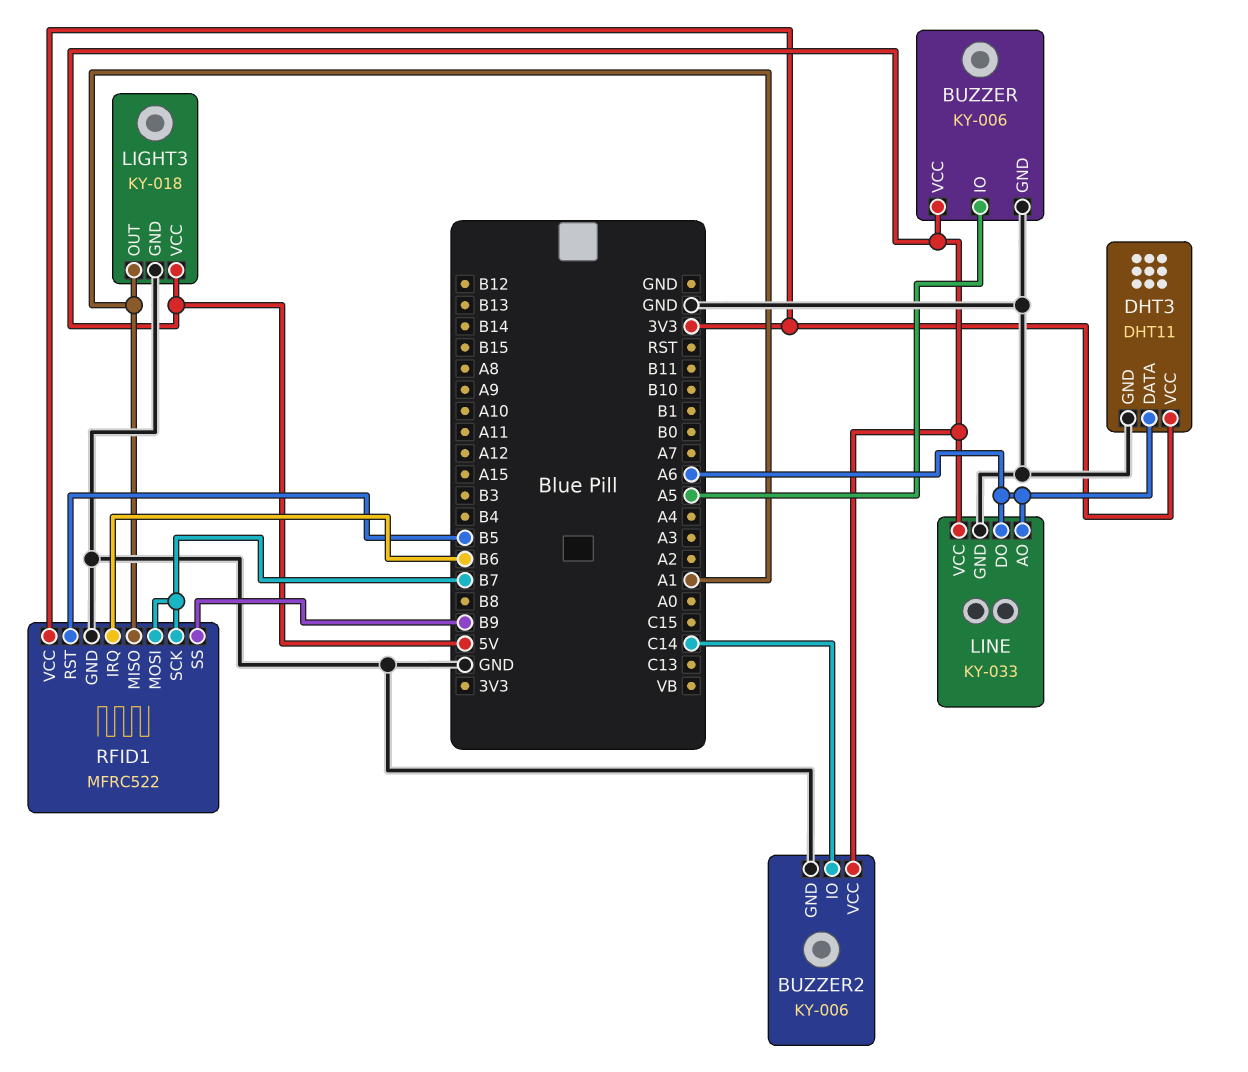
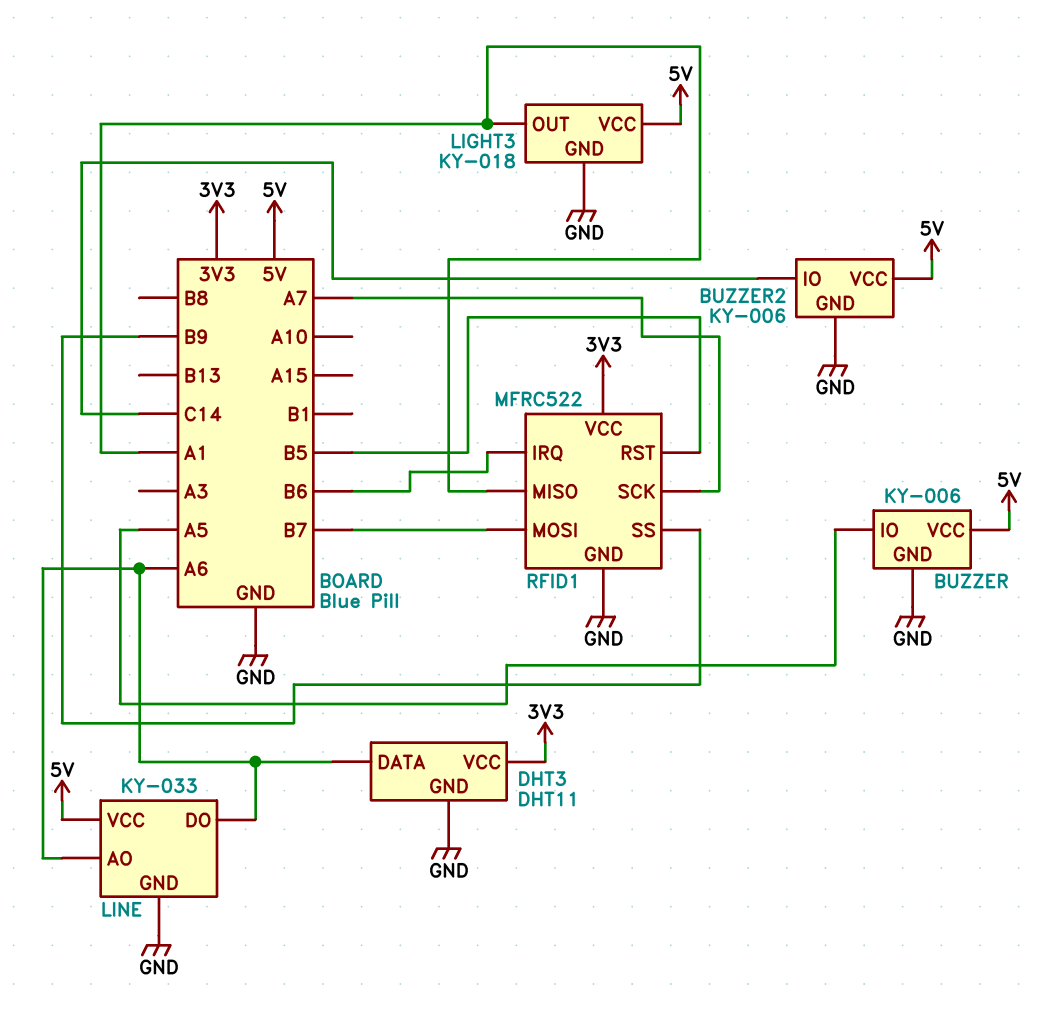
RFID1 pin SCK: B7 -> A7

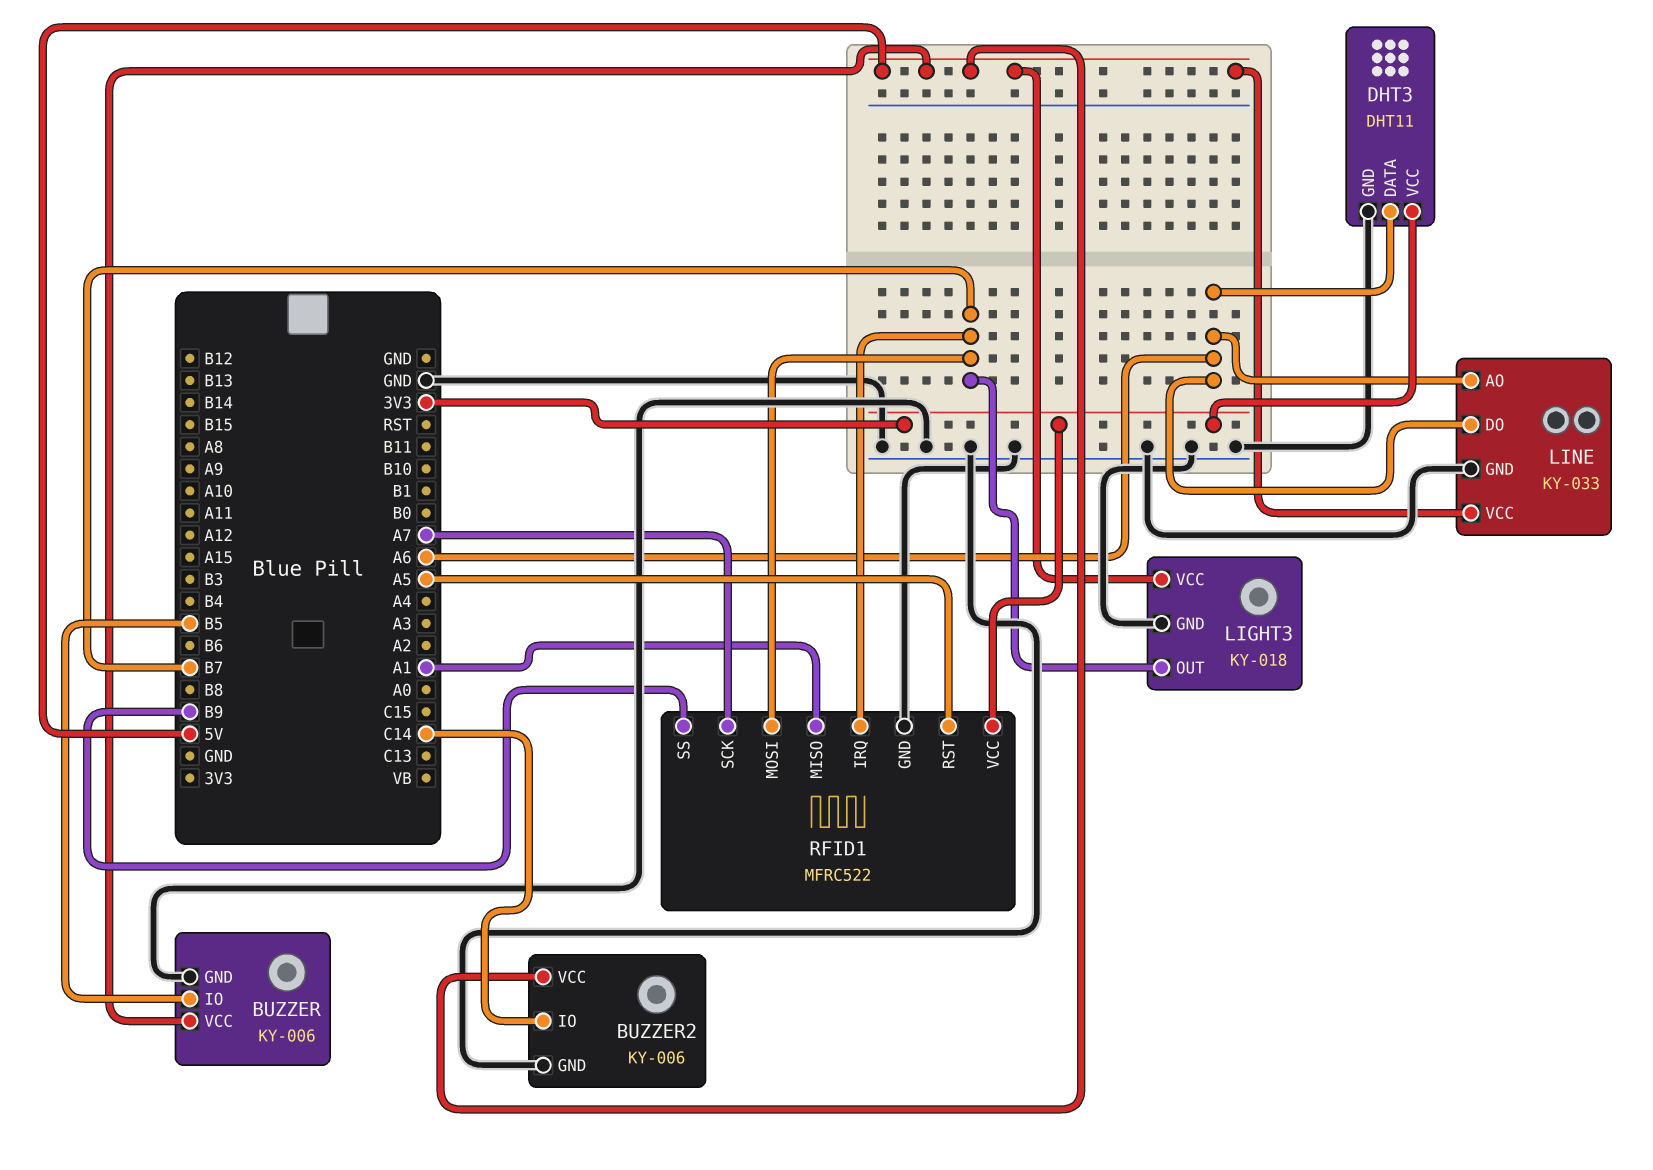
BUZZER pin IO: A5 -> B5
LIGHT3 pin OUT: A1 -> B7
RFID1 pin IRQ: B6 -> B7
RFID1 pin RST: B5 -> A5

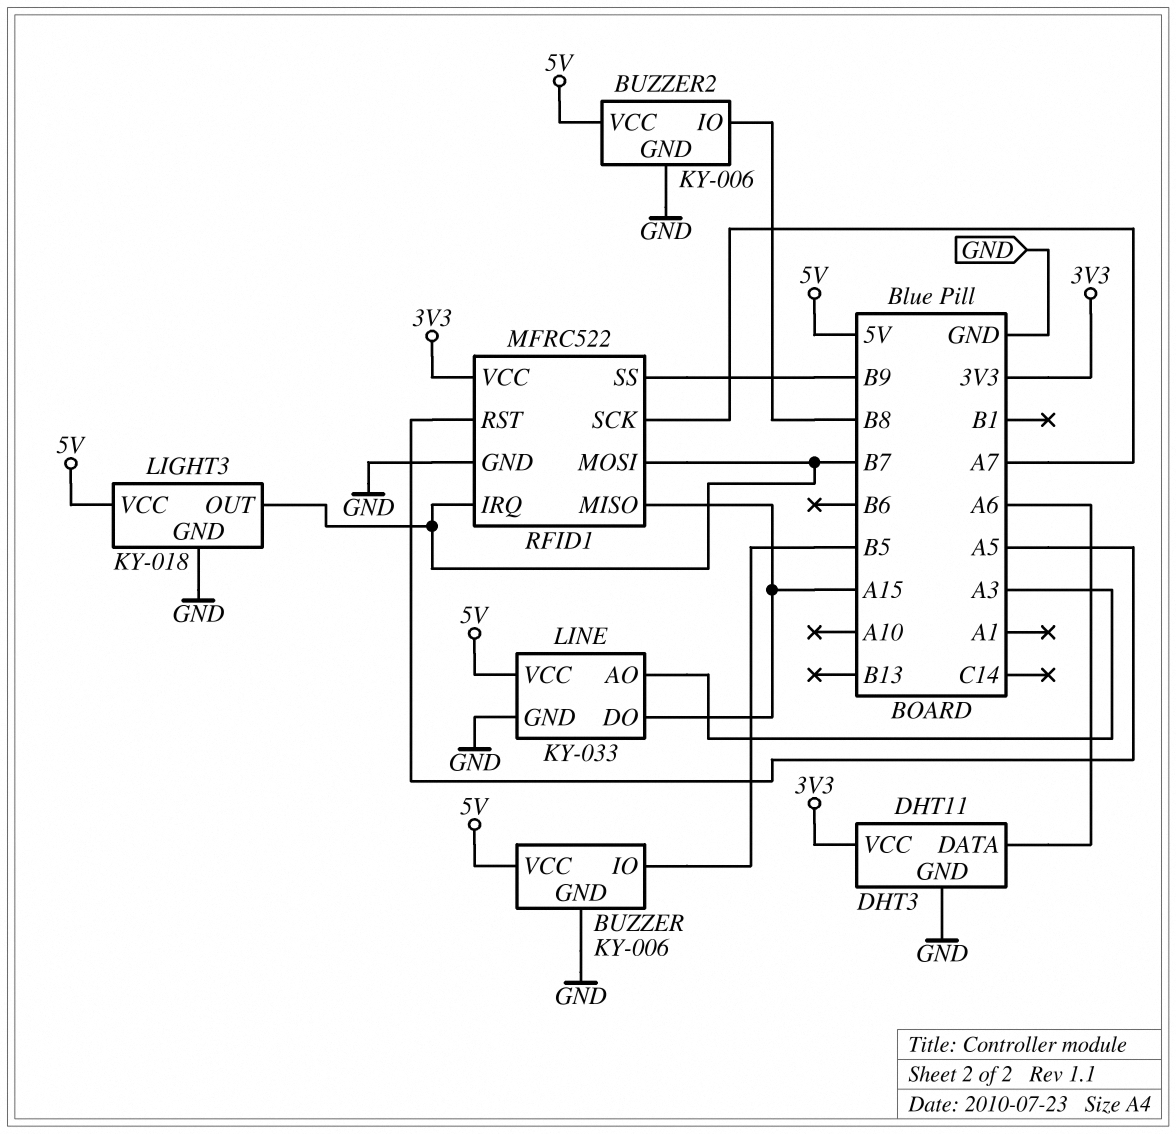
BUZZER2 pin IO: C14 -> B8
LINE pin AO: A6 -> A3
LINE pin DO: A6 -> A15
RFID1 pin MISO: A1 -> A15

